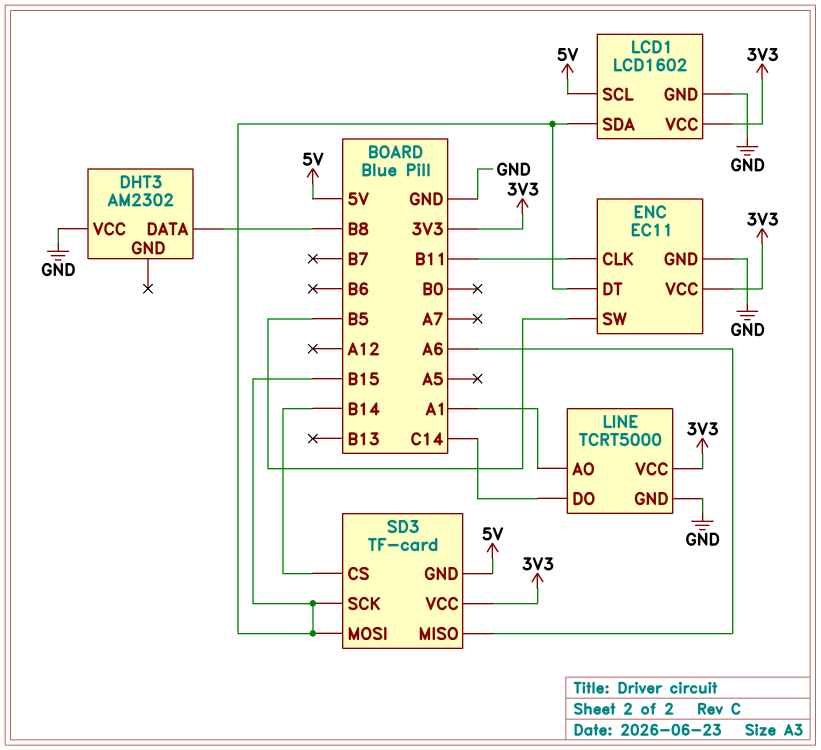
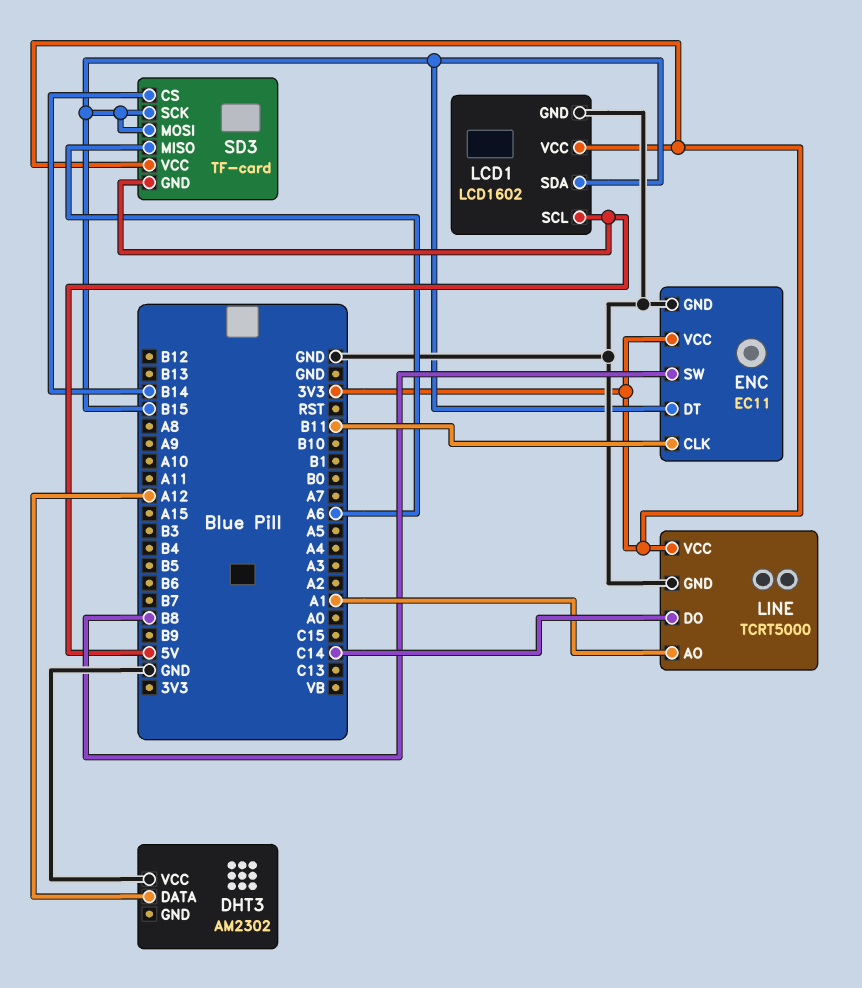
DHT3 pin DATA: B8 -> A12
ENC pin SW: B5 -> B8

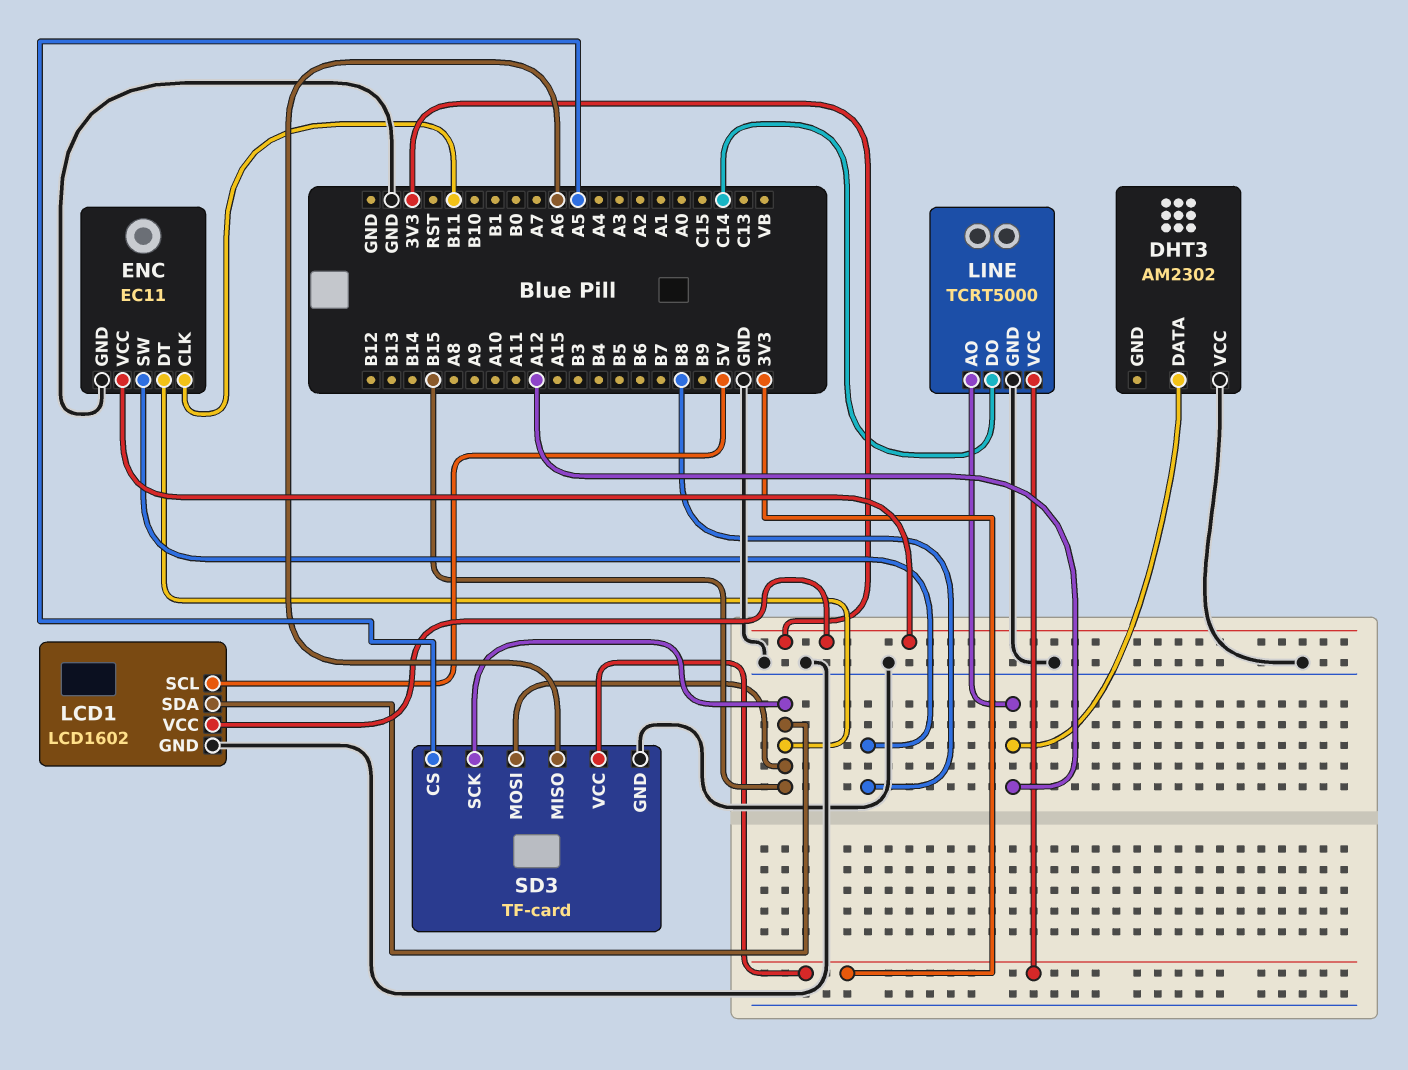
LINE pin AO: A1 -> A12
SD3 pin CS: B14 -> A5
SD3 pin GND: 5V -> GND

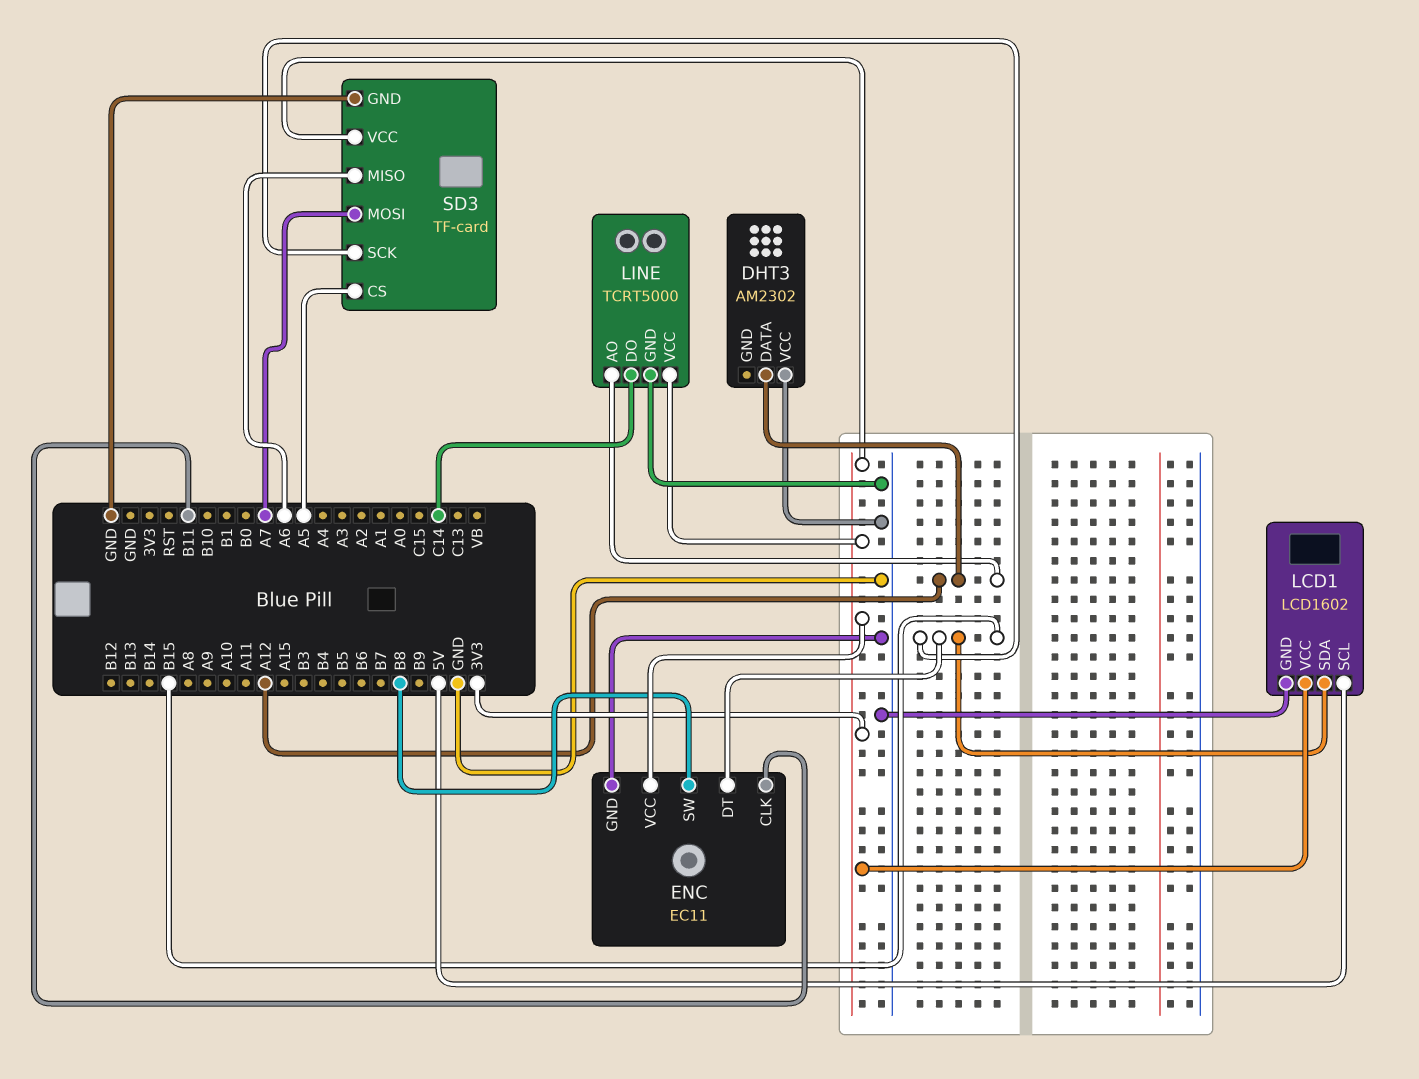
SD3 pin MOSI: B15 -> A7

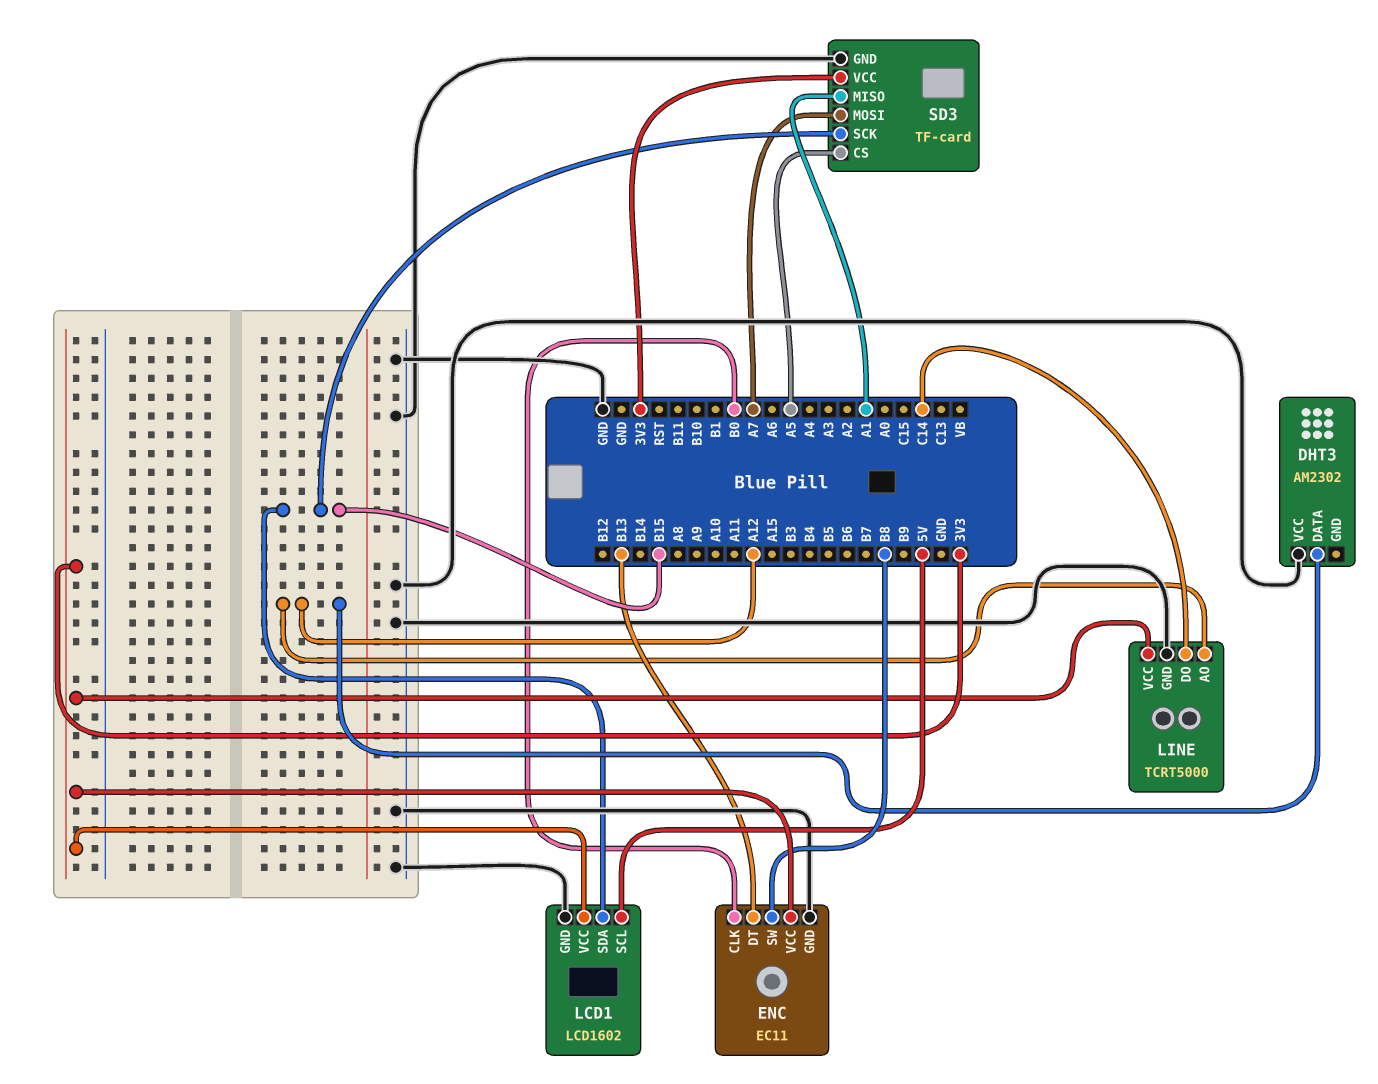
ENC pin CLK: B11 -> B0
ENC pin DT: B15 -> B13
SD3 pin MISO: A6 -> A1

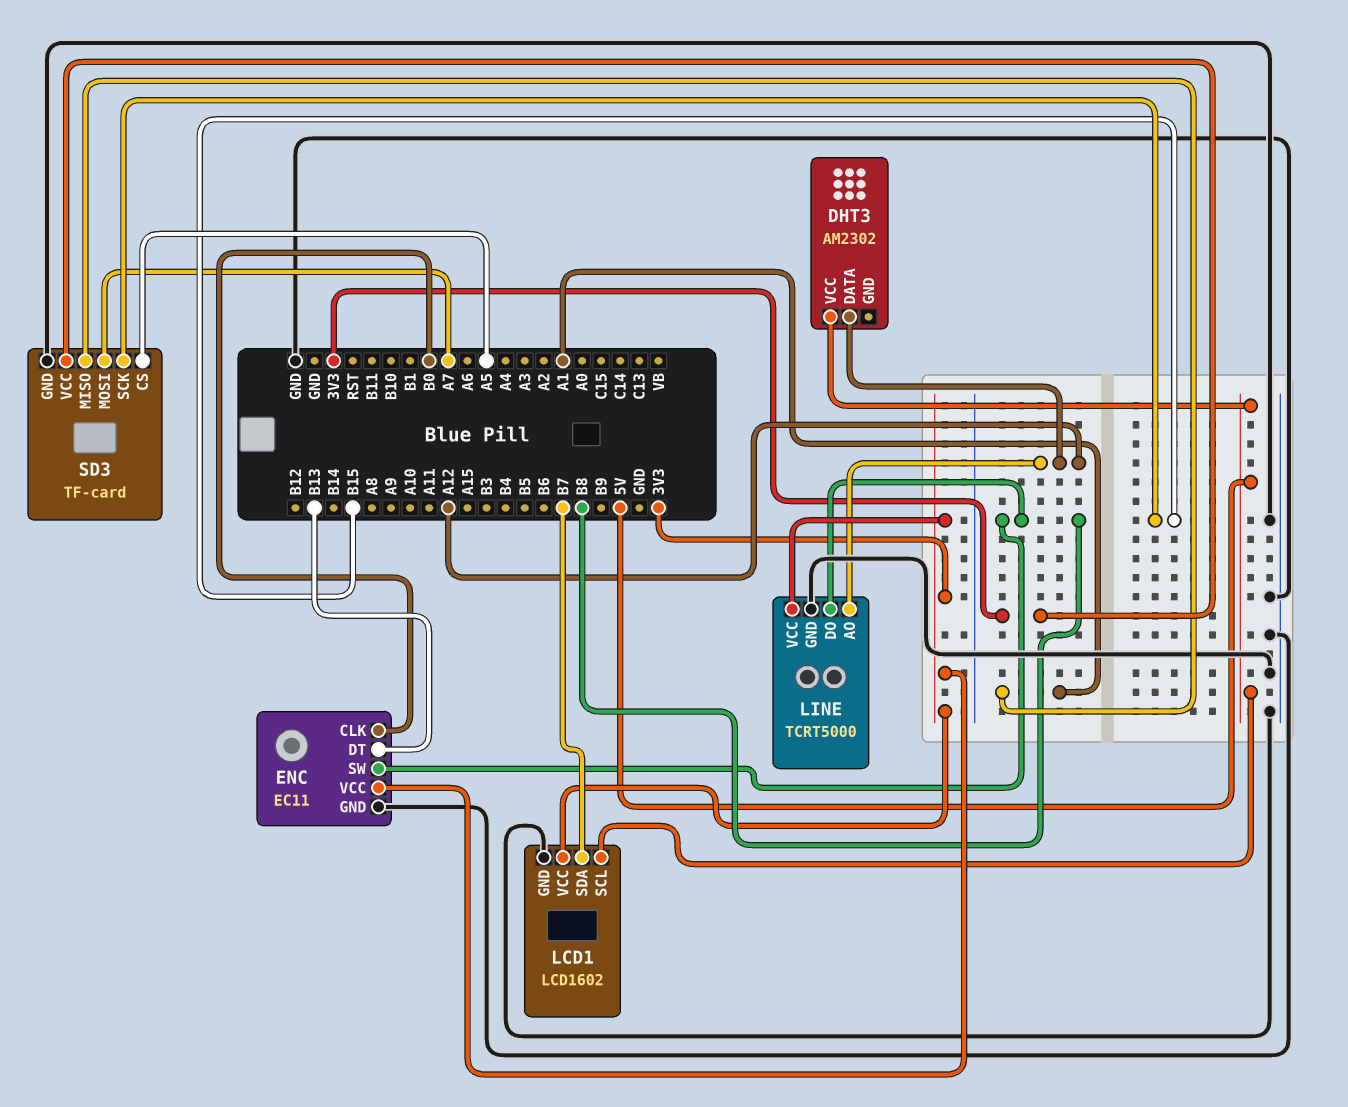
DHT3 pin VCC: GND -> 5V
LCD1 pin SDA: B15 -> B7
LINE pin DO: C14 -> B8

